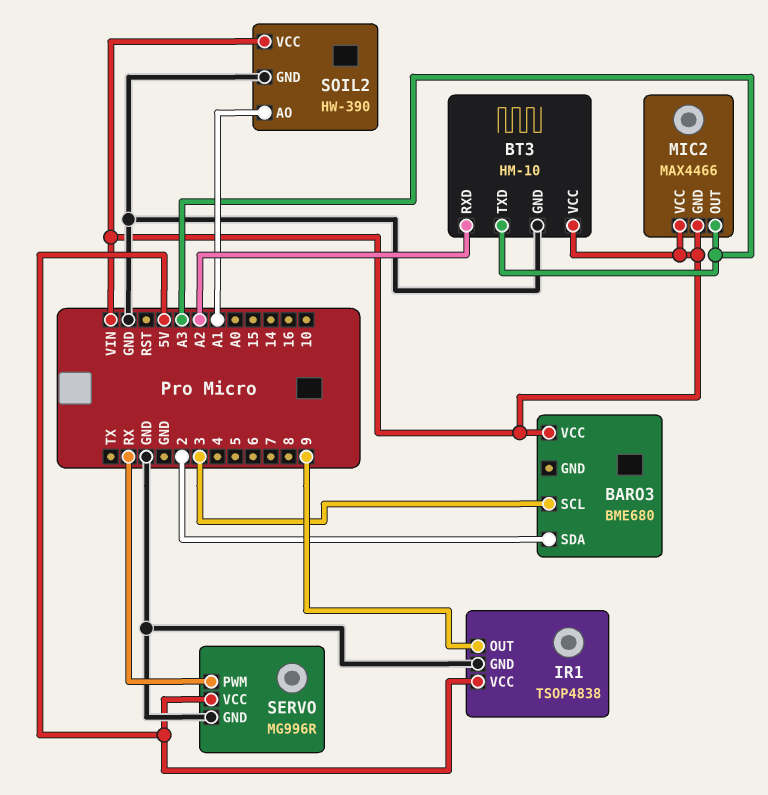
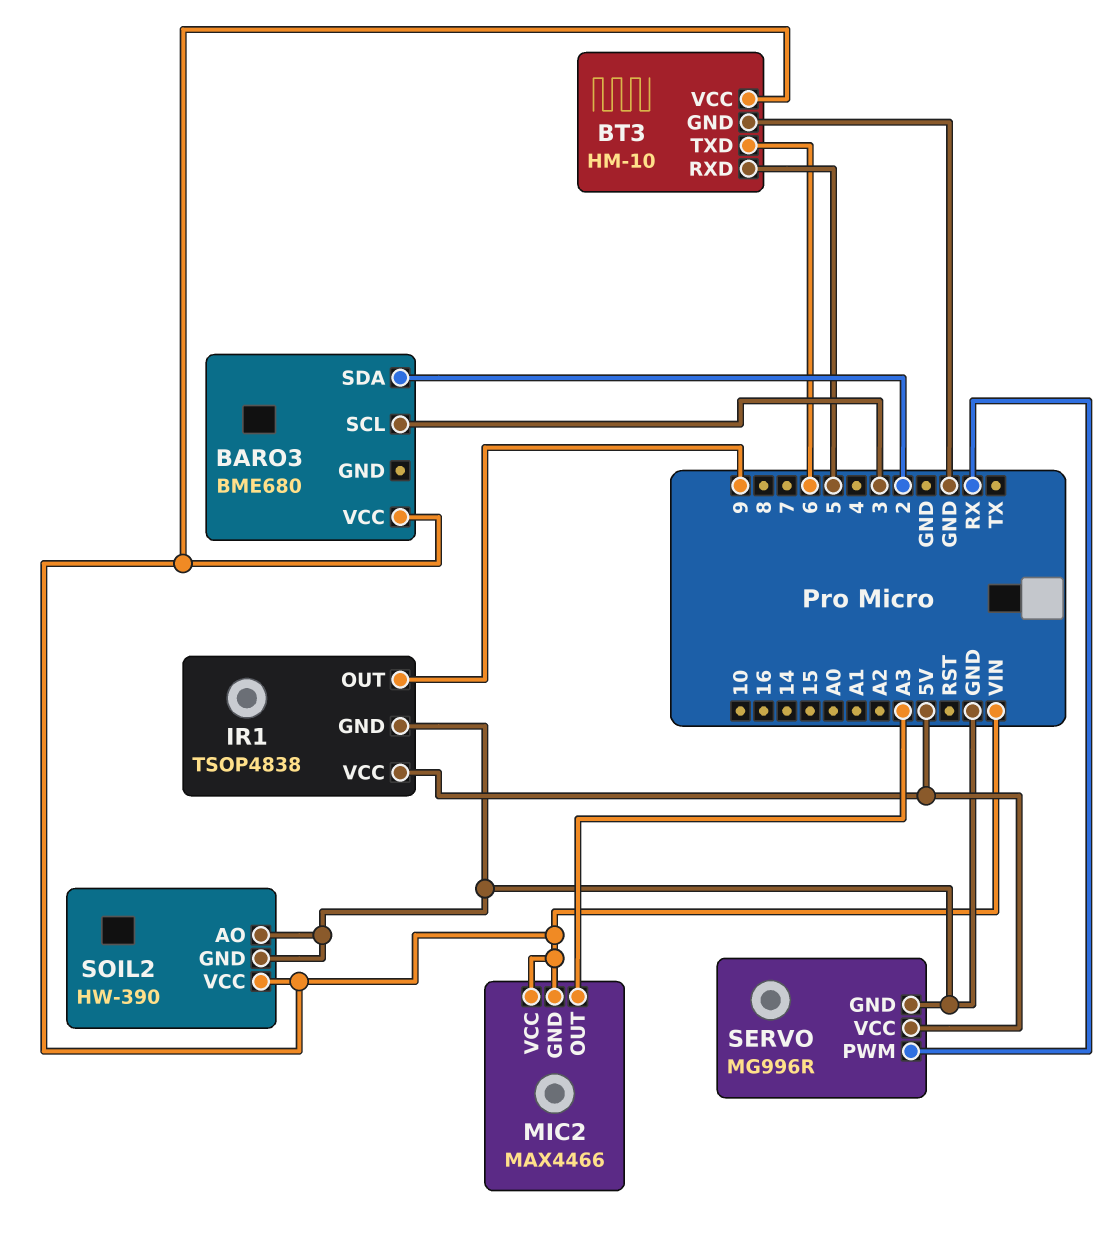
BT3 pin RXD: A2 -> 5
BT3 pin TXD: A3 -> 6
SOIL2 pin AO: A1 -> GND

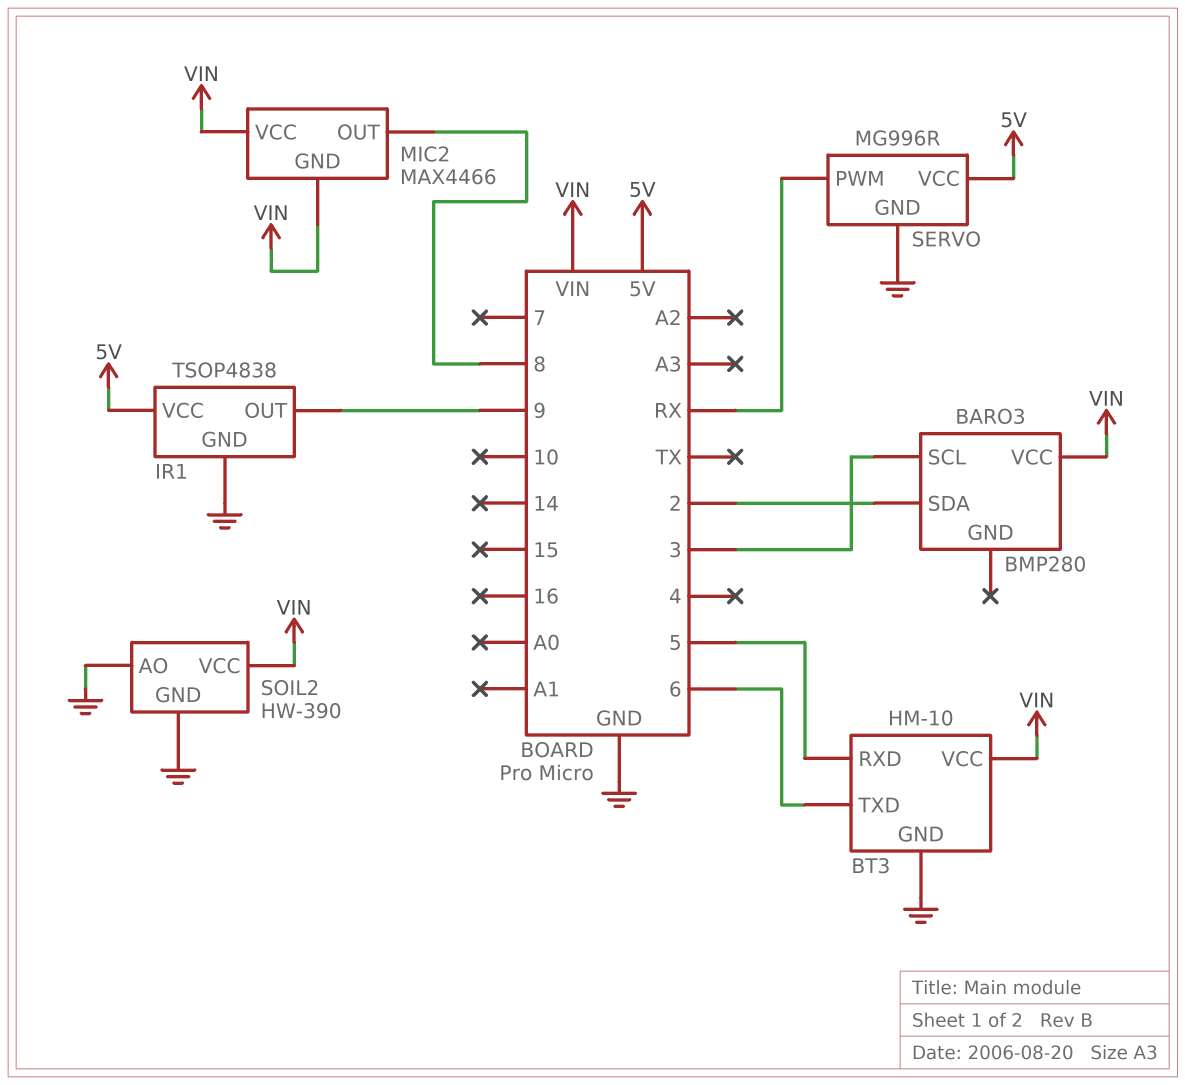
BARO3: BME680 -> BMP280
MIC2 pin OUT: A3 -> 8

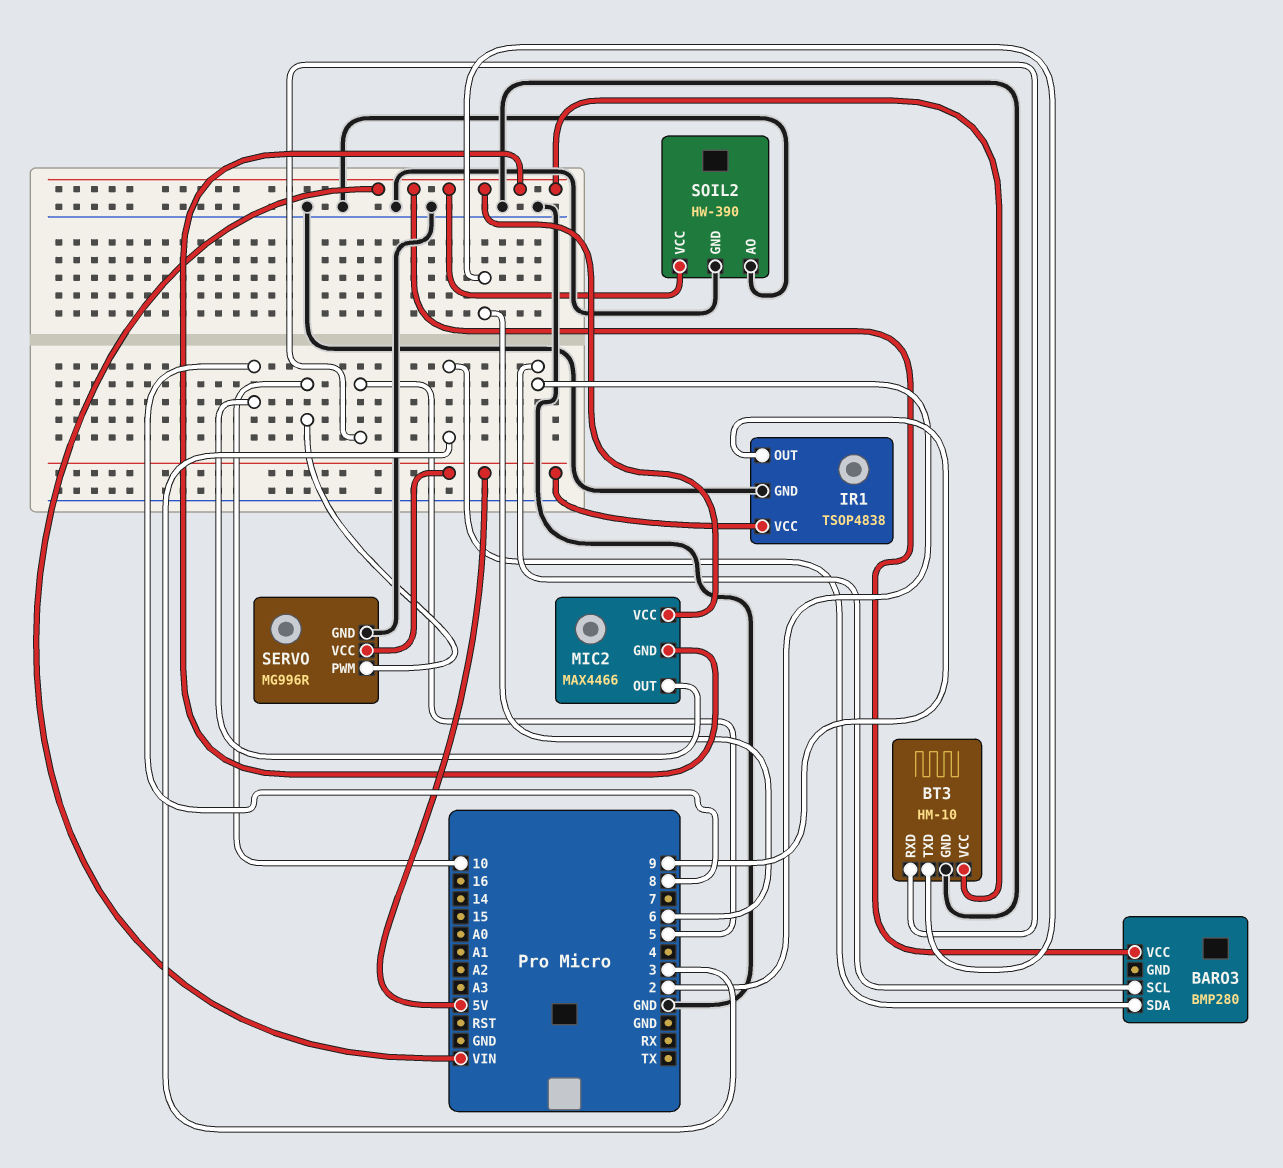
BARO3 pin SCL: 3 -> 2
BARO3 pin SDA: 2 -> 3
SERVO pin PWM: RX -> 10

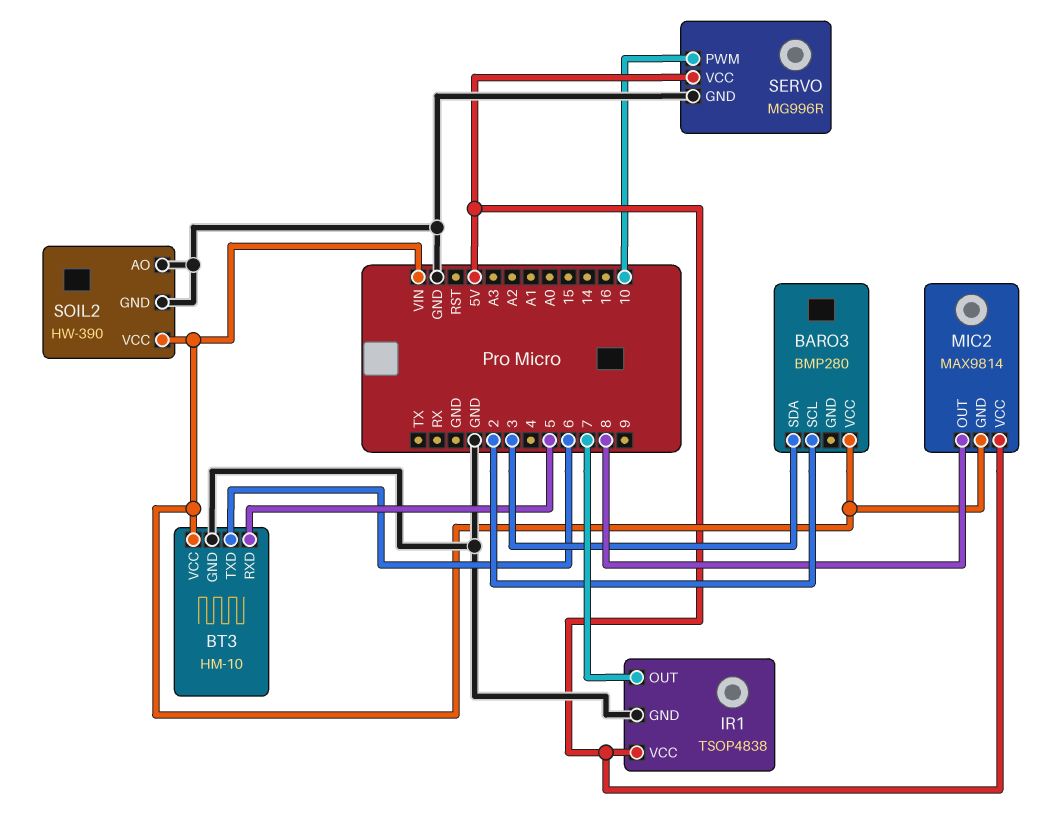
IR1 pin OUT: 9 -> 7
MIC2: MAX4466 -> MAX9814
MIC2 pin VCC: VIN -> 5V

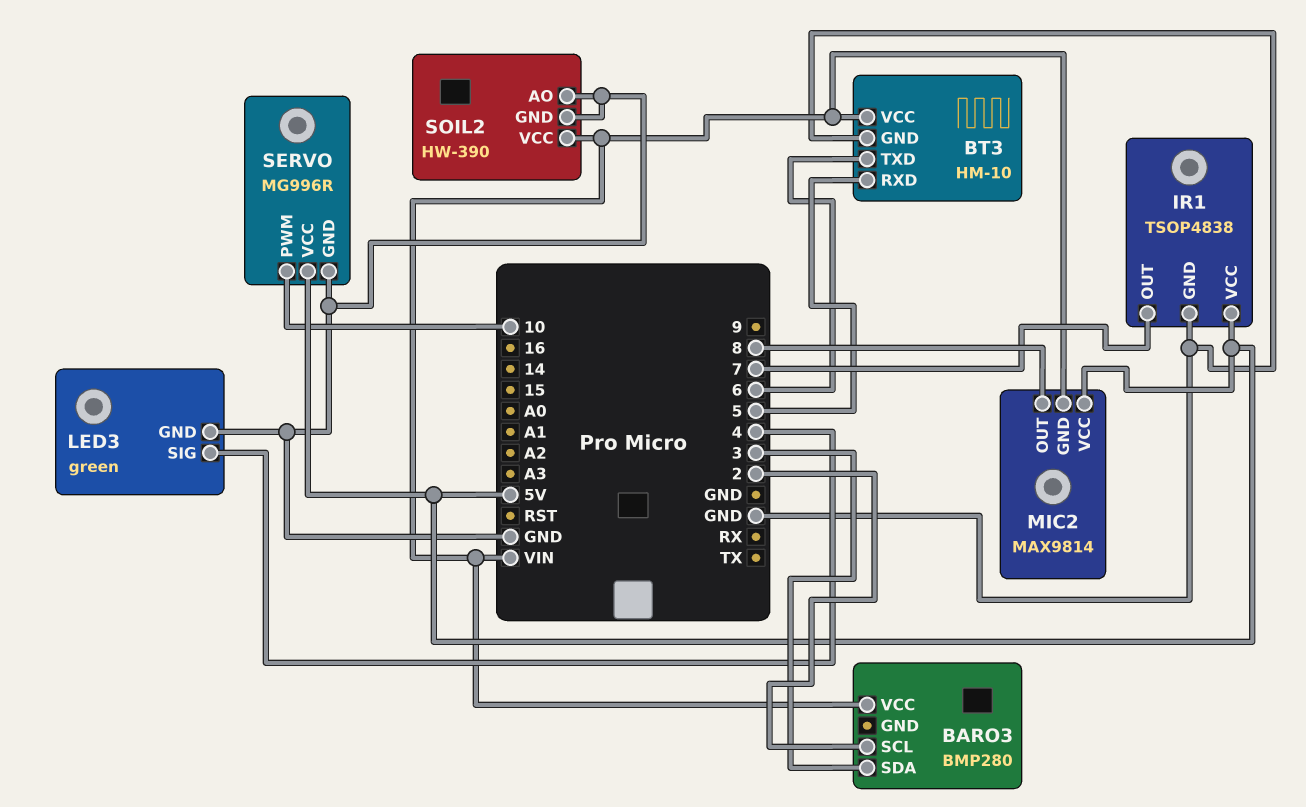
LED3: none -> green
LED3 pin GND: none -> GND
LED3 pin SIG: none -> 4

